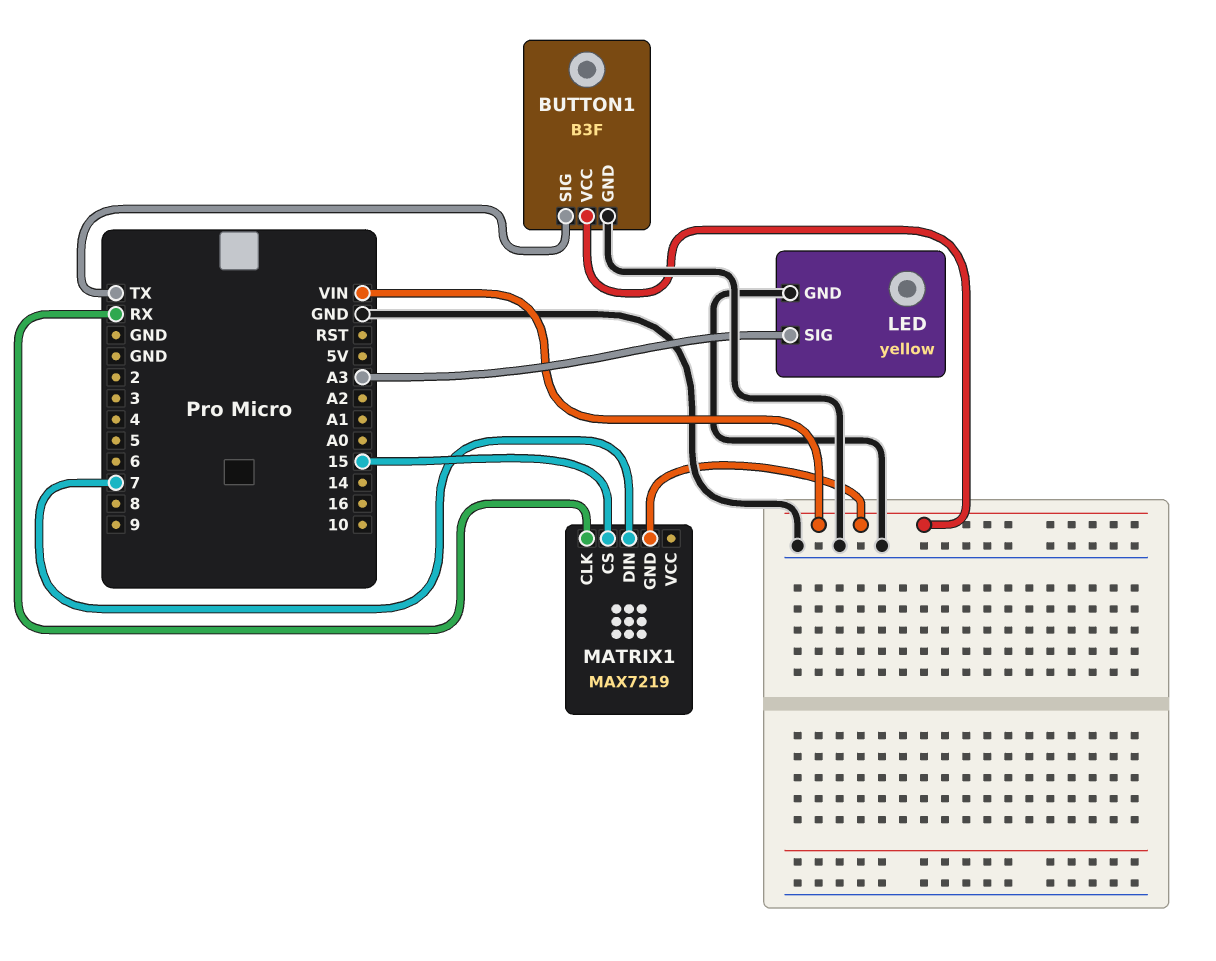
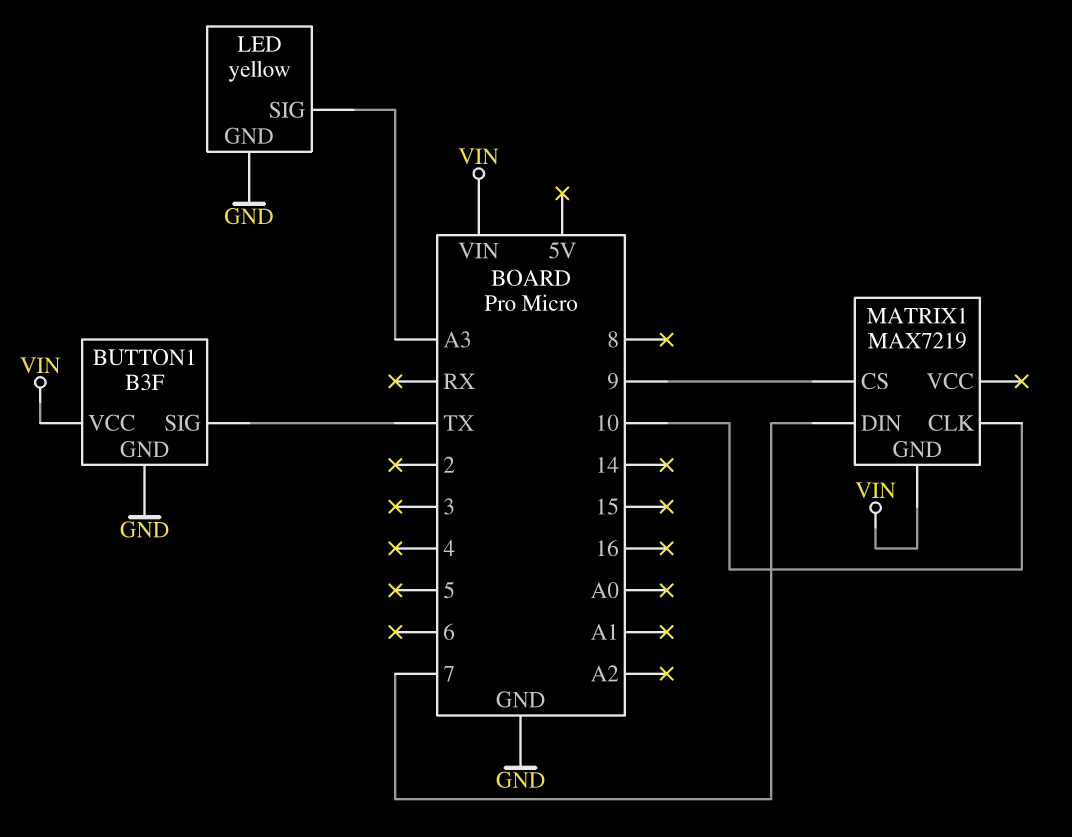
MATRIX1 pin CLK: RX -> 10
MATRIX1 pin CS: 15 -> 9

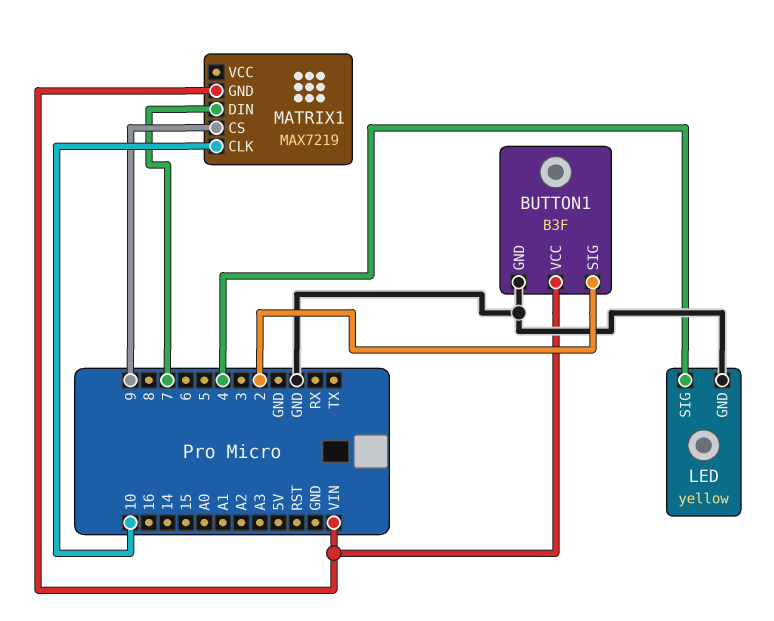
BUTTON1 pin SIG: TX -> 2
LED pin SIG: A3 -> 4

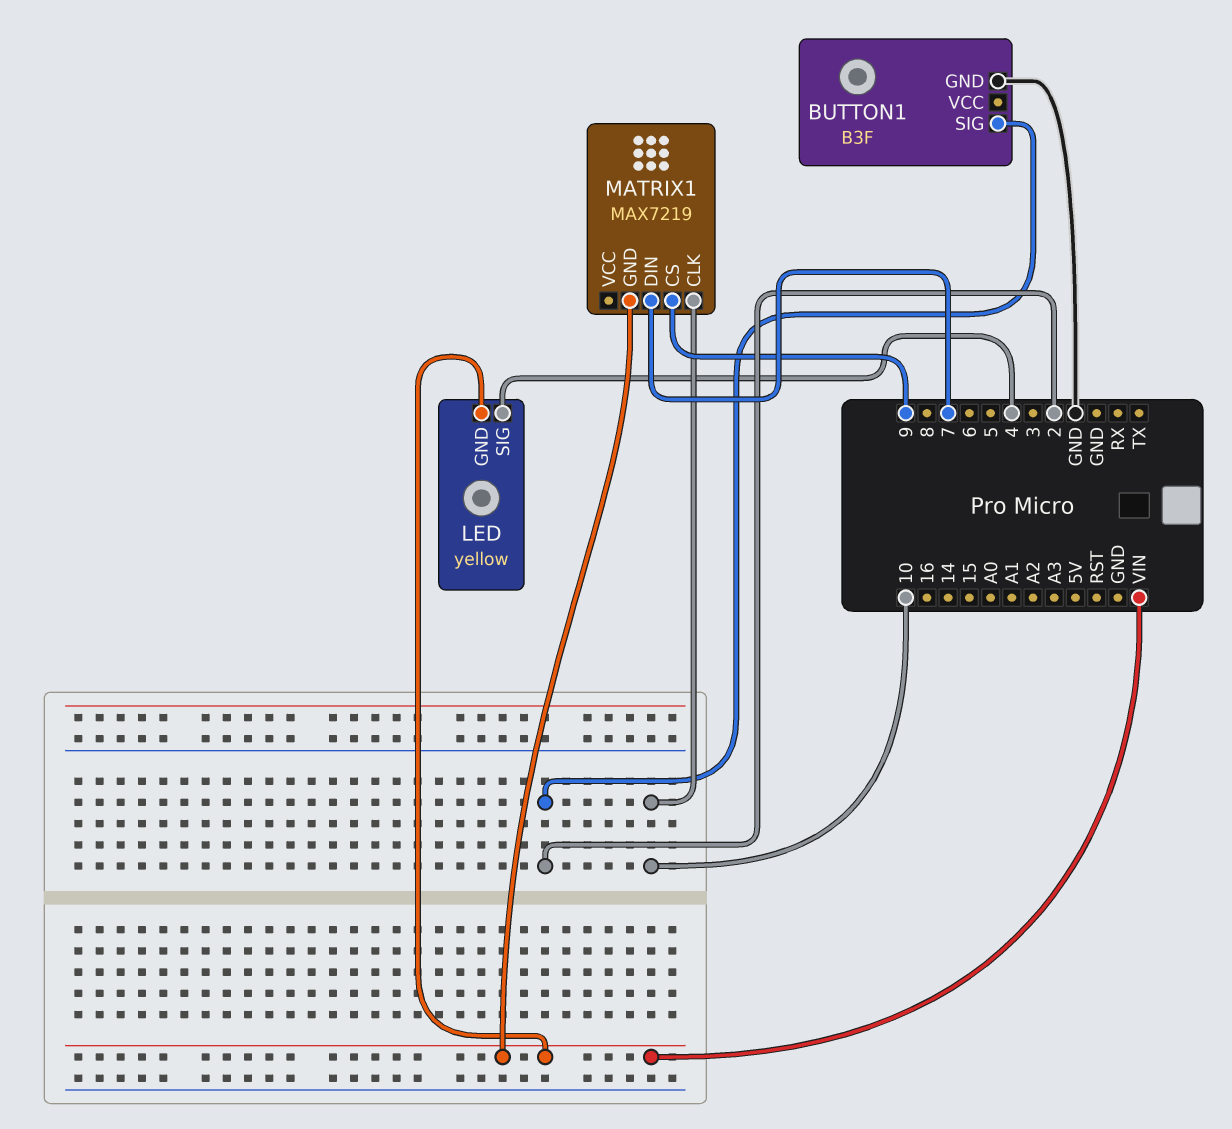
BUTTON1 pin VCC: VIN -> none
LED pin GND: GND -> VIN

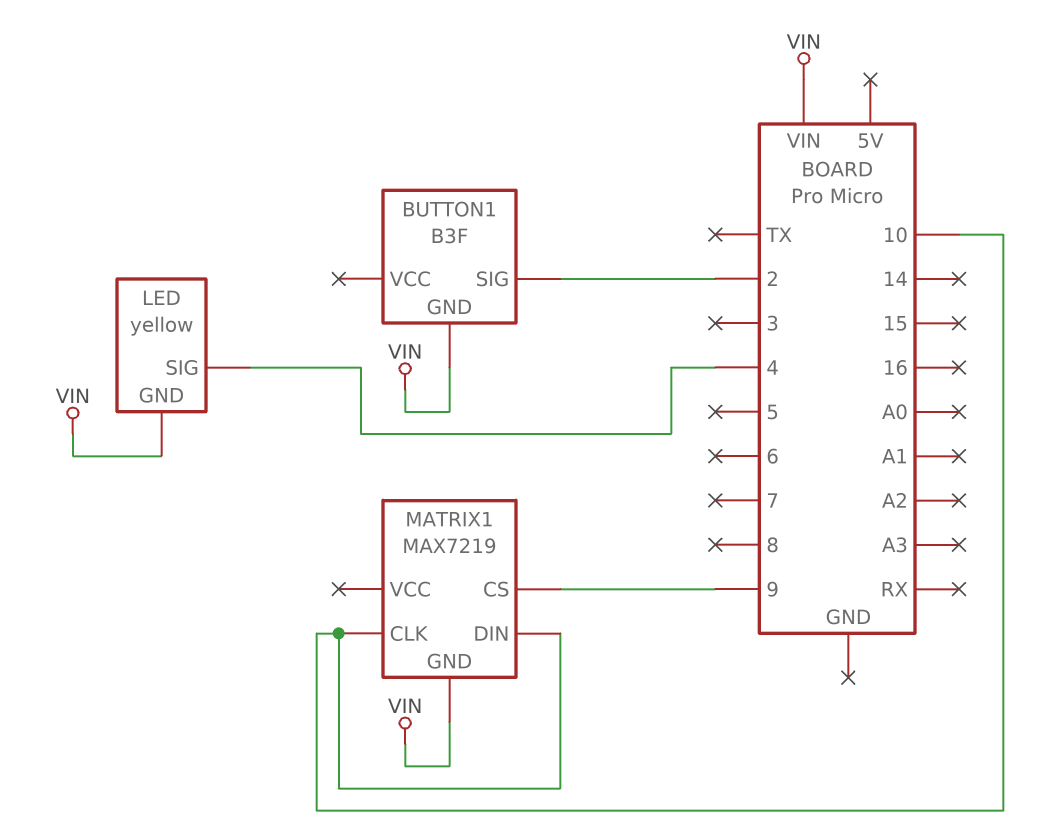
BUTTON1 pin GND: GND -> VIN
MATRIX1 pin DIN: 7 -> 10

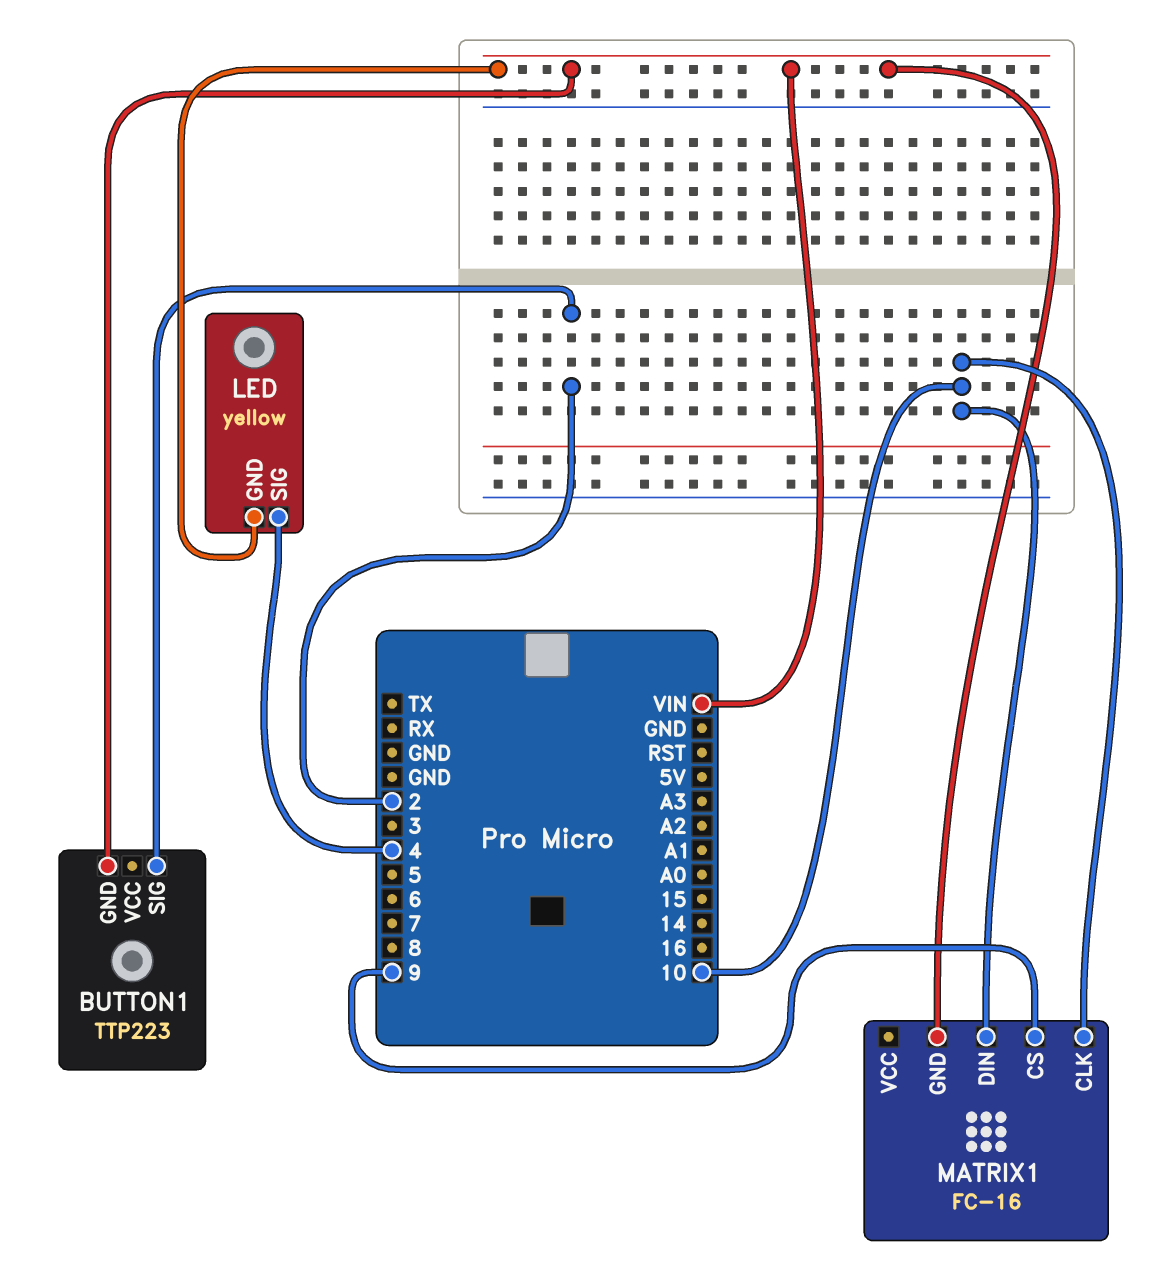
BUTTON1: B3F -> TTP223
MATRIX1: MAX7219 -> FC-16

